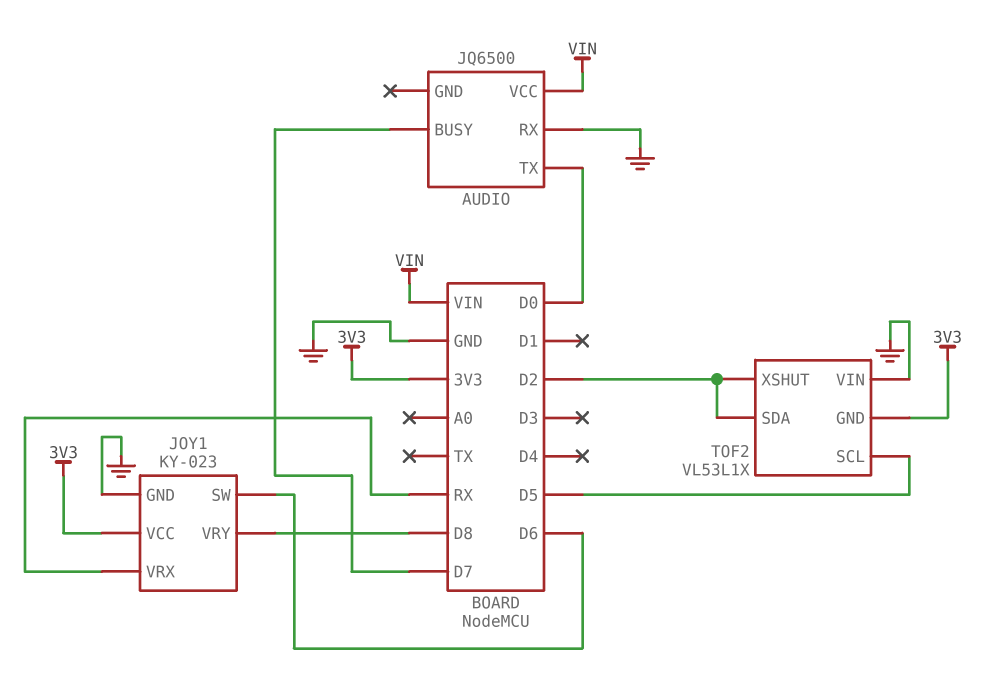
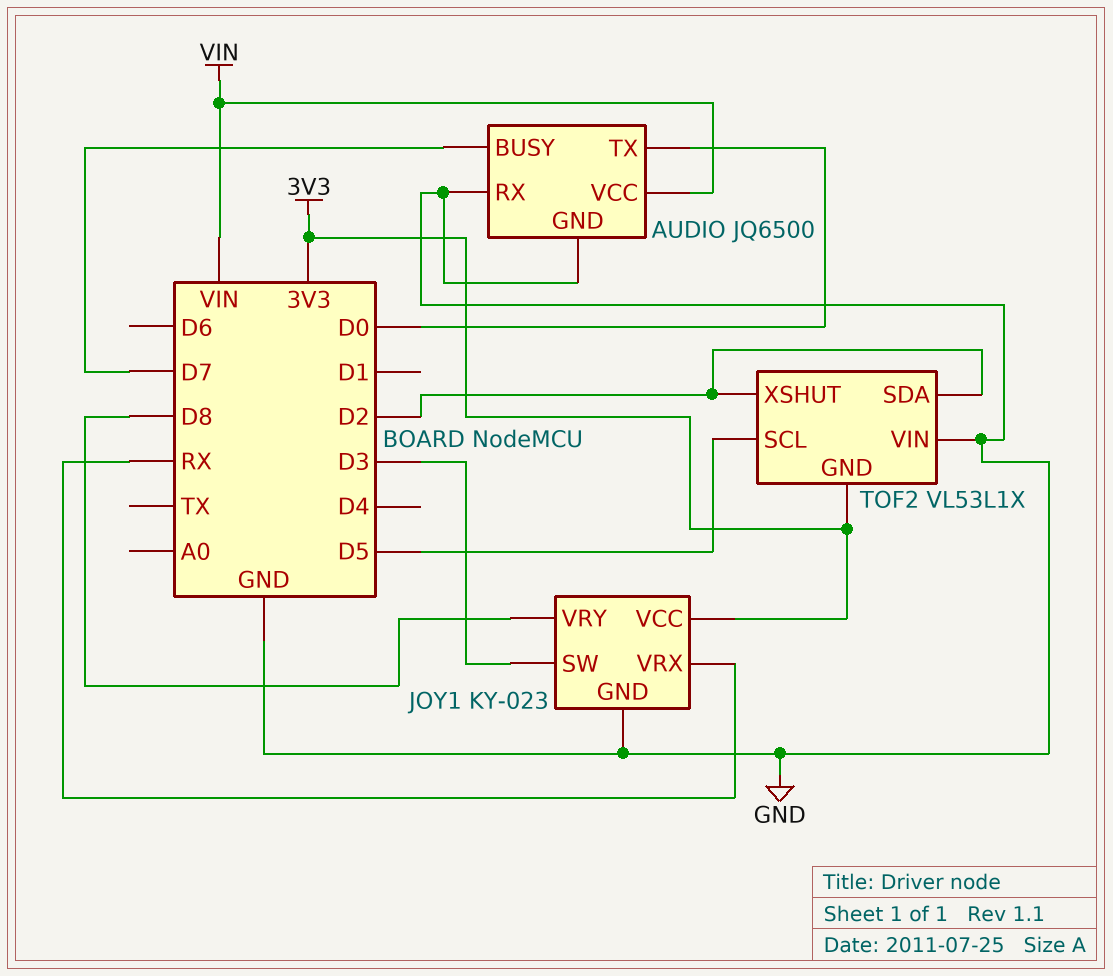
AUDIO pin GND: none -> GND
JOY1 pin SW: D6 -> D3

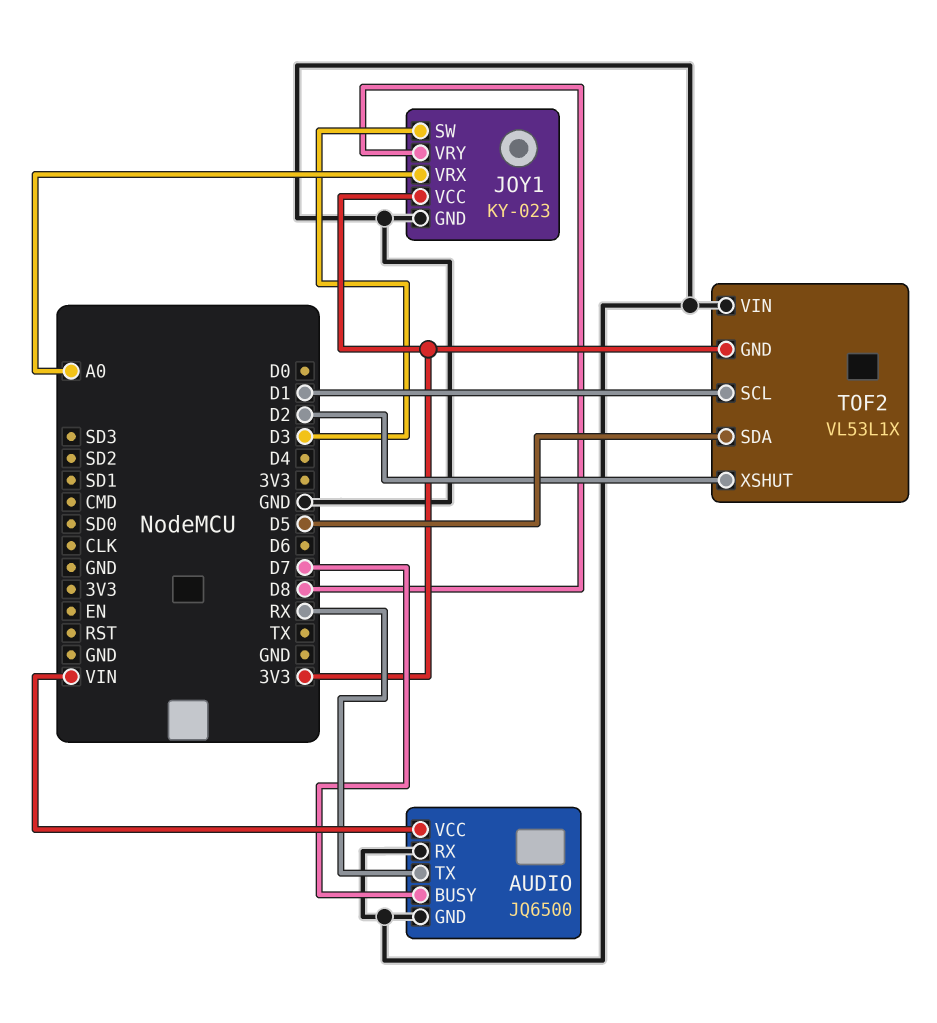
AUDIO pin TX: D0 -> RX
JOY1 pin VRX: RX -> A0
TOF2 pin SCL: D5 -> D1
TOF2 pin SDA: D2 -> D5

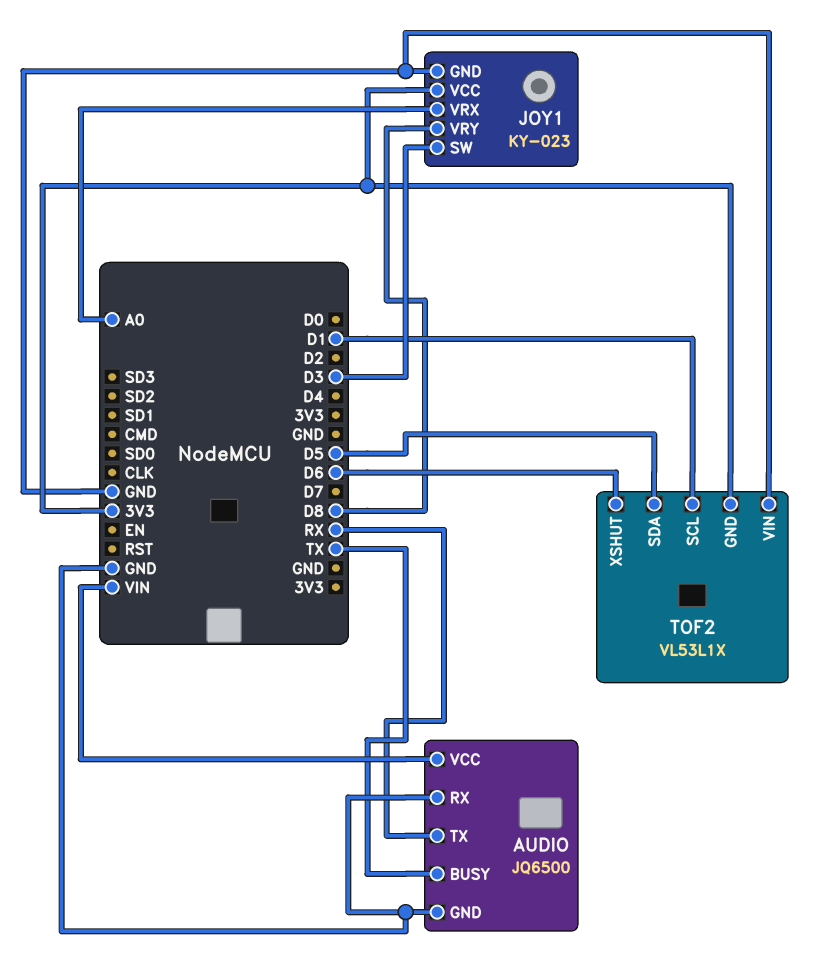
AUDIO pin BUSY: D7 -> TX
TOF2 pin XSHUT: D2 -> D6

